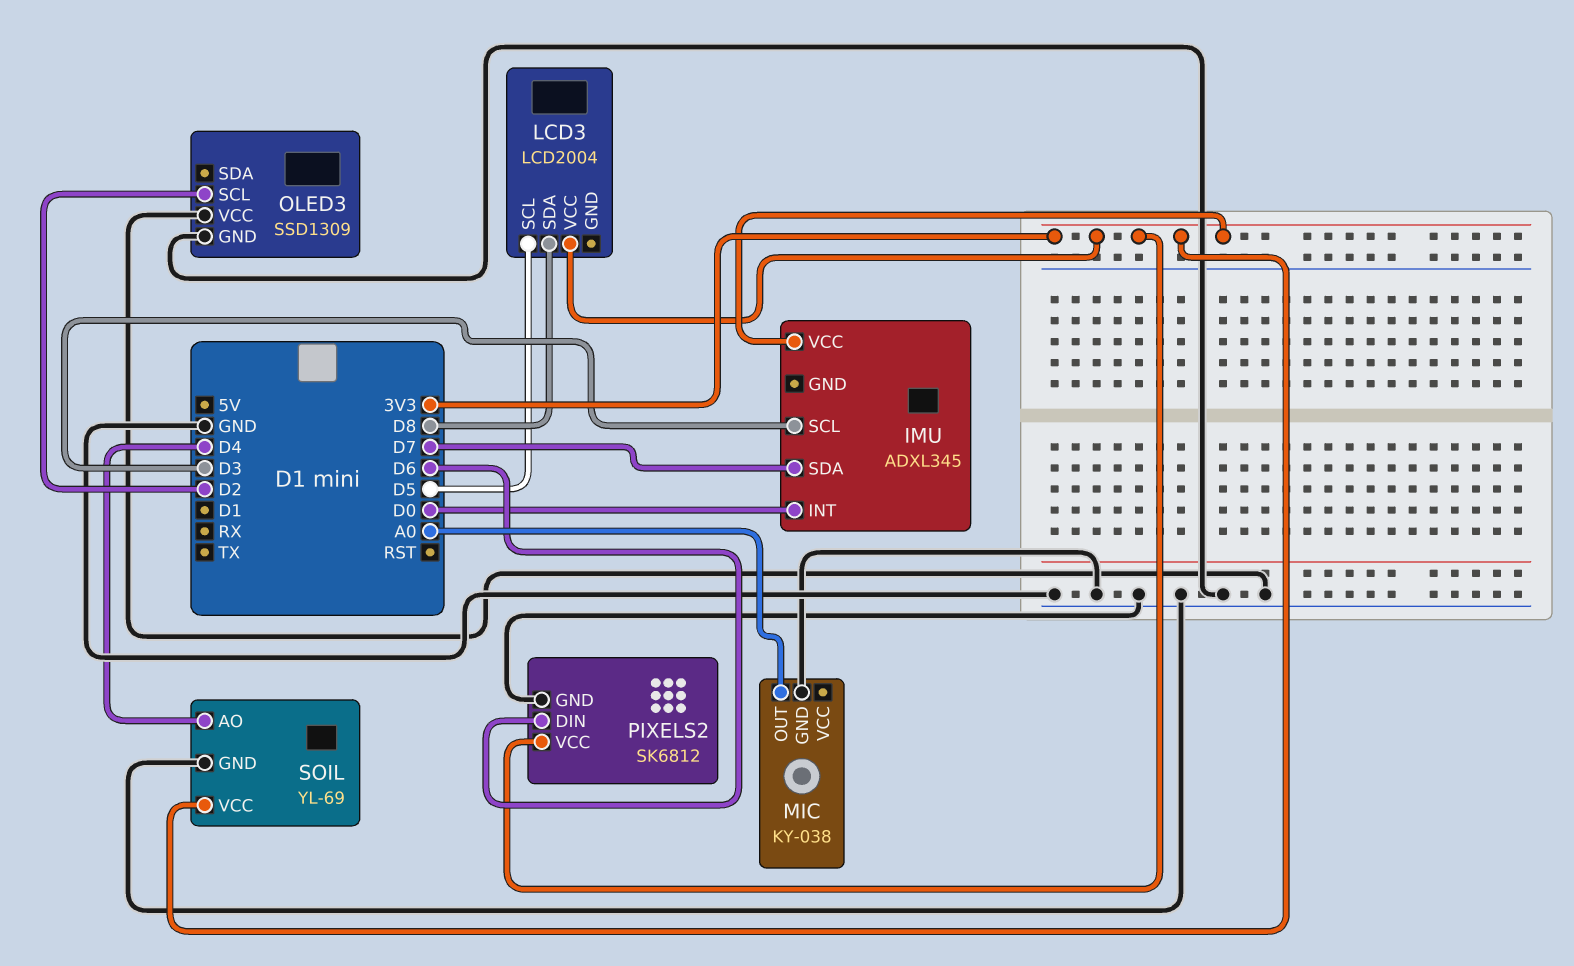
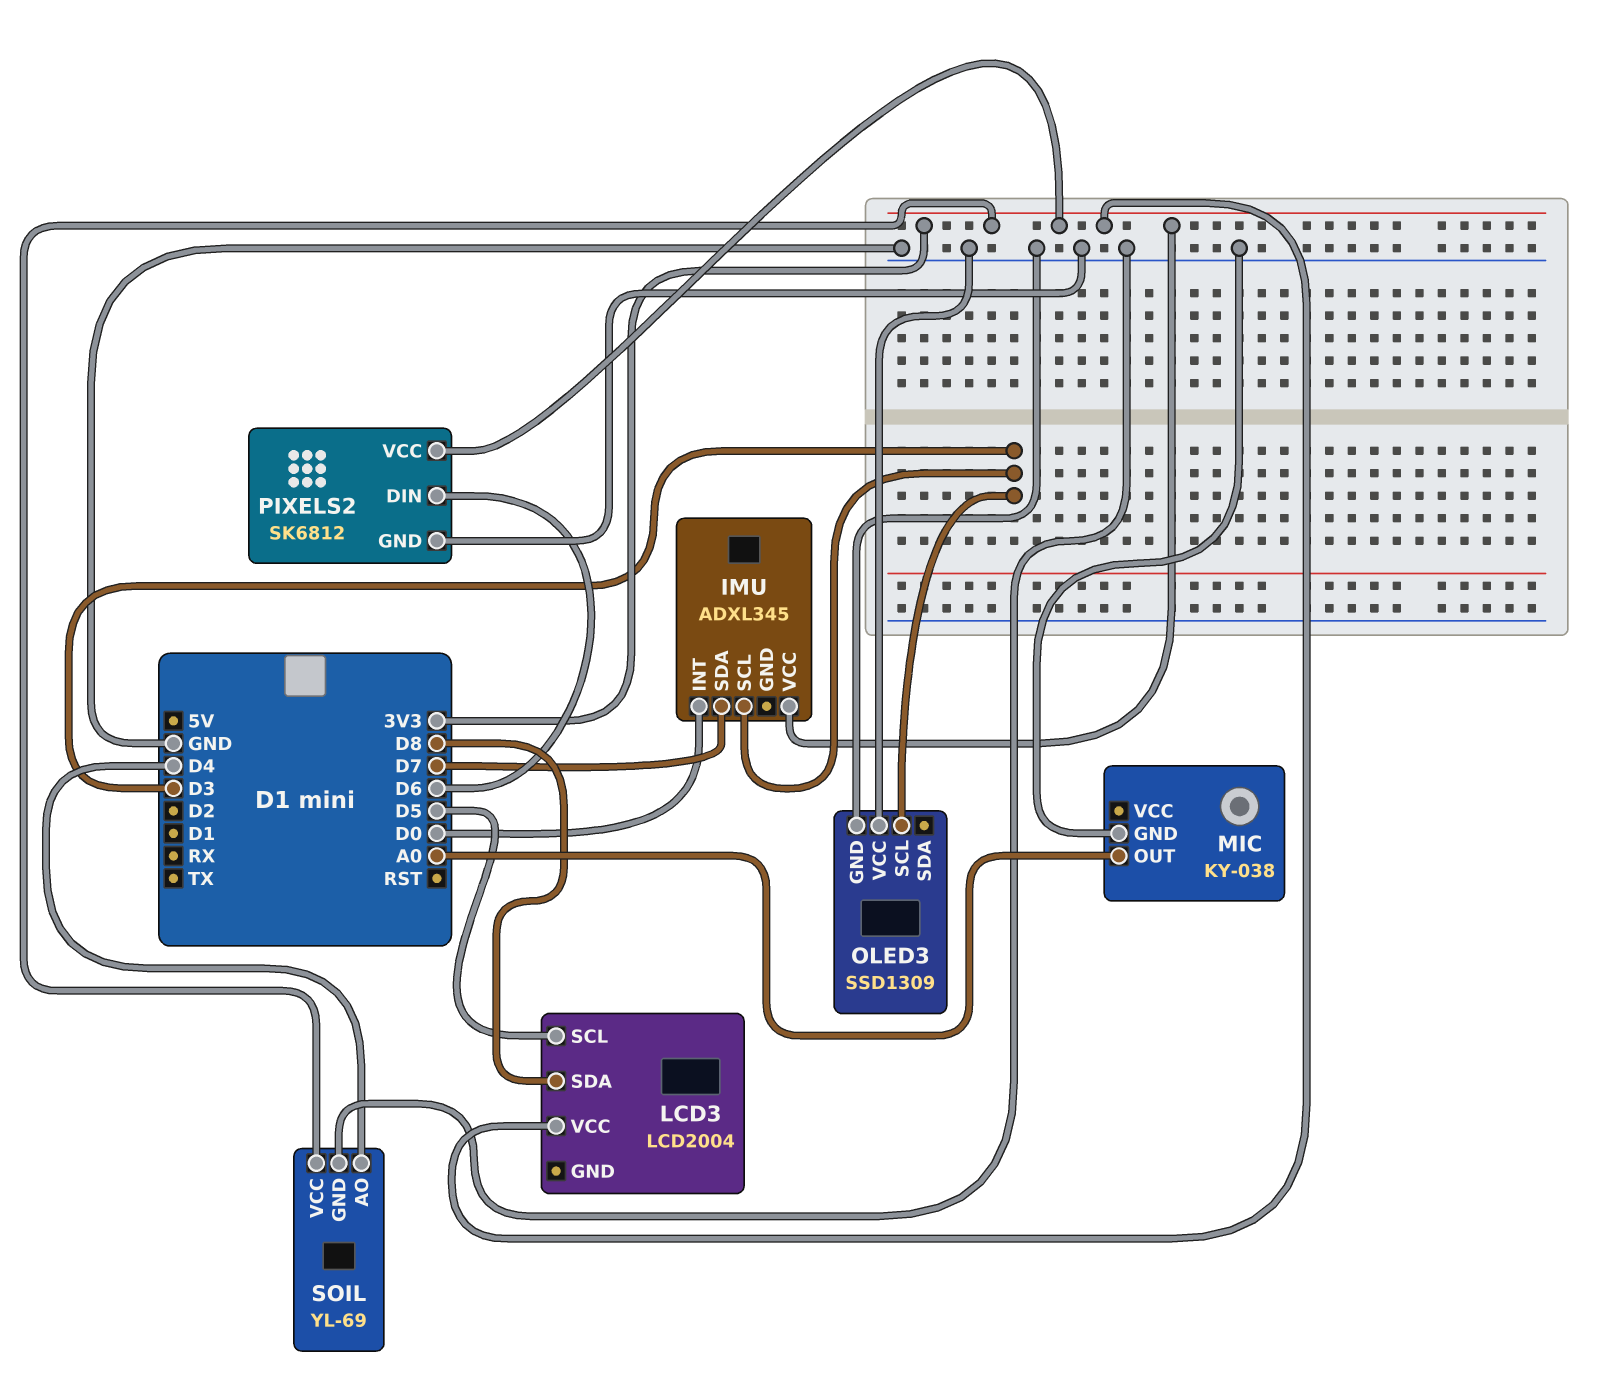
OLED3 pin SCL: D2 -> D3

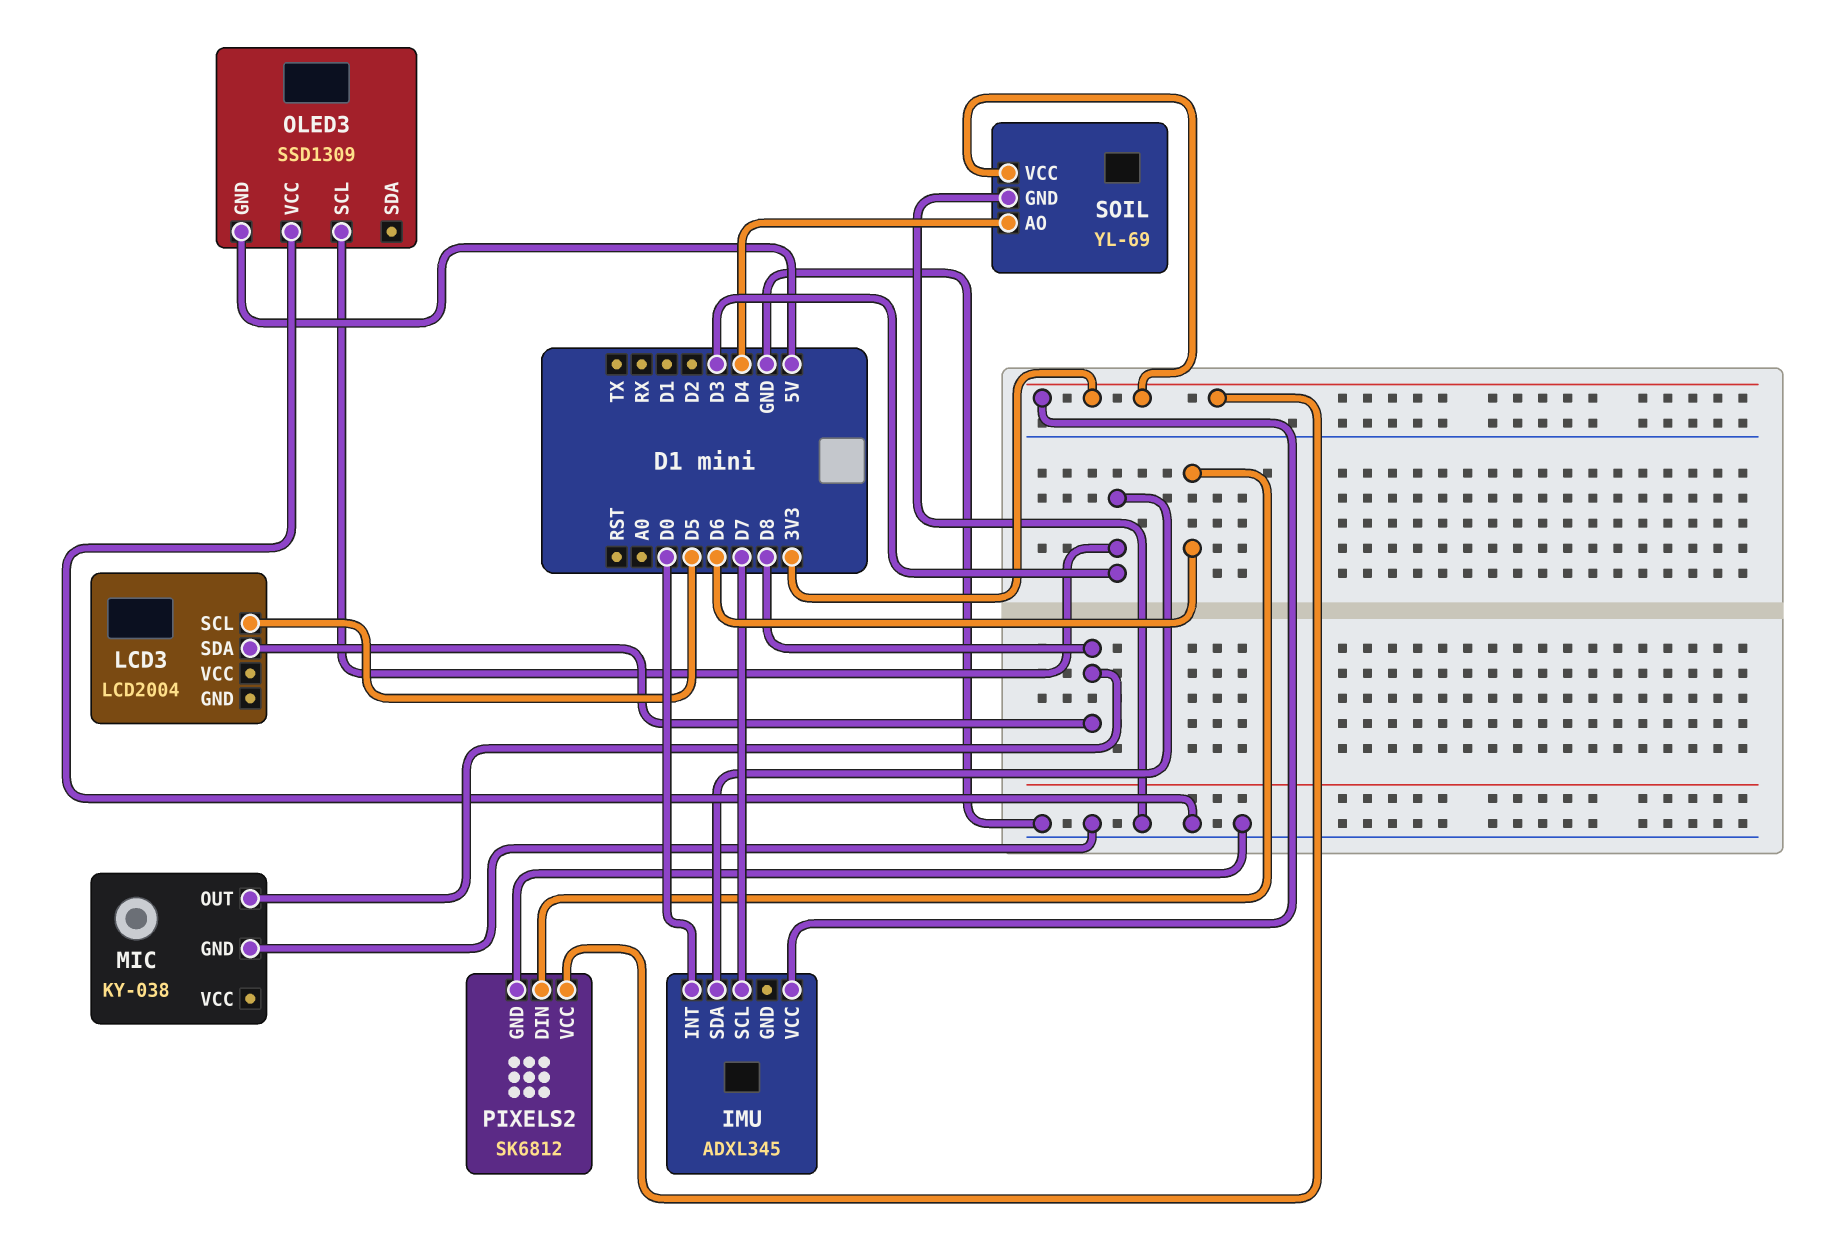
IMU pin SCL: D3 -> D7
IMU pin SDA: D7 -> D3
LCD3 pin VCC: 3V3 -> none
MIC pin OUT: A0 -> D8
OLED3 pin GND: GND -> 5V

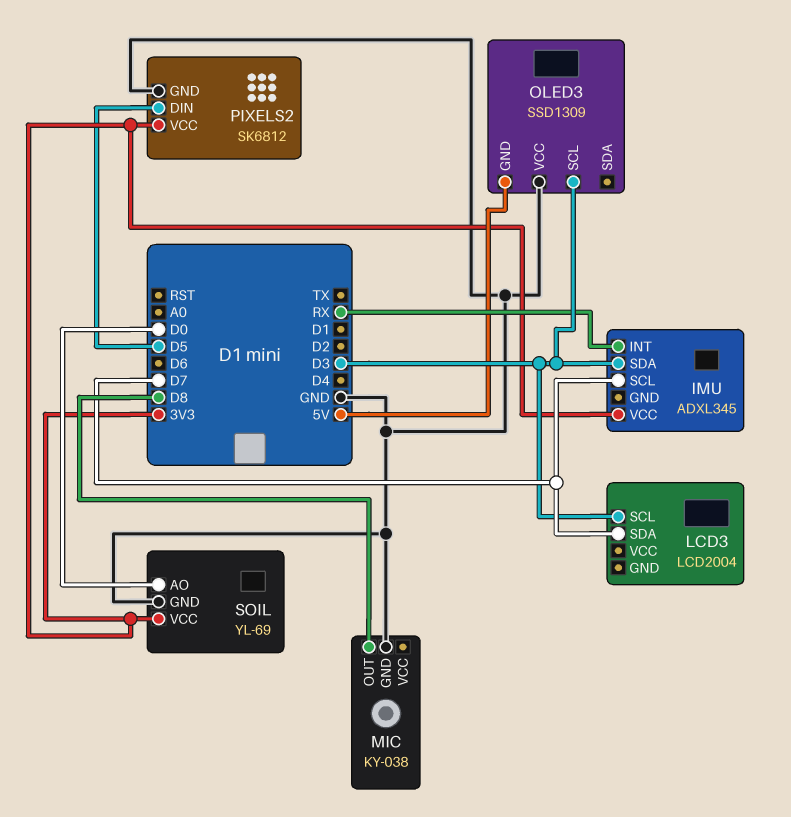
IMU pin INT: D0 -> RX
LCD3 pin SCL: D5 -> D3
LCD3 pin SDA: D8 -> D7
PIXELS2 pin DIN: D6 -> D5
SOIL pin AO: D4 -> D0

